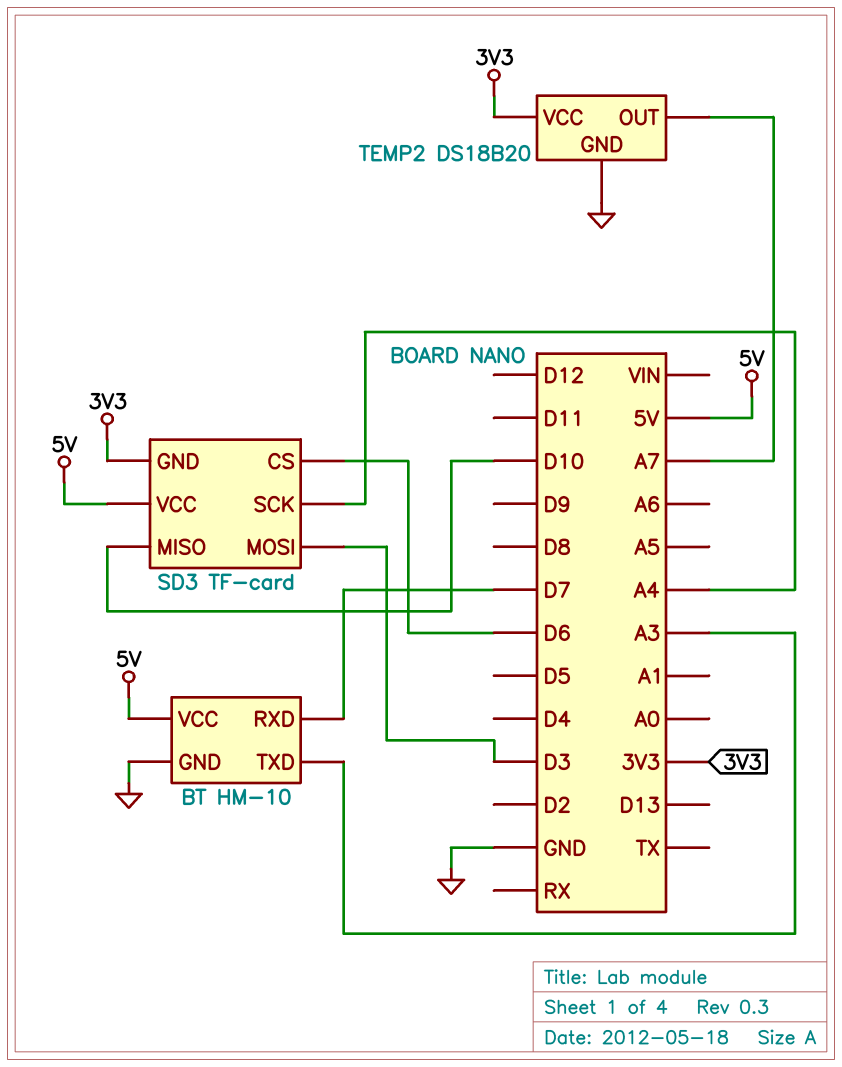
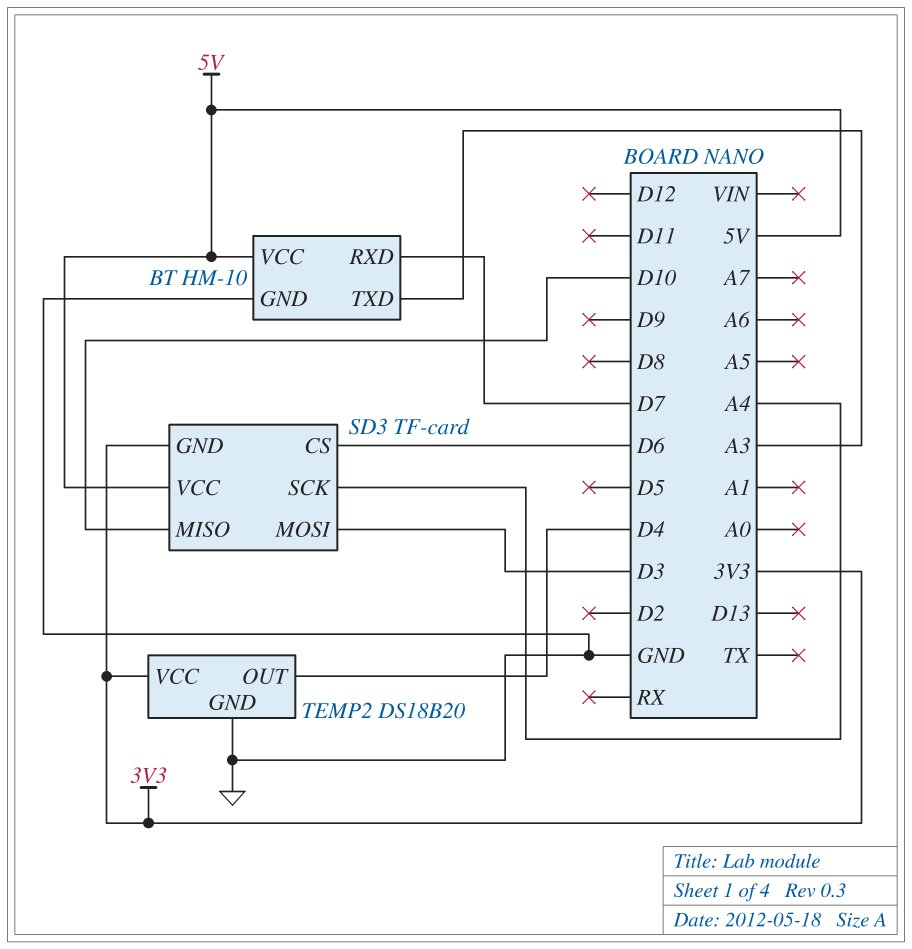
TEMP2 pin OUT: A7 -> D4

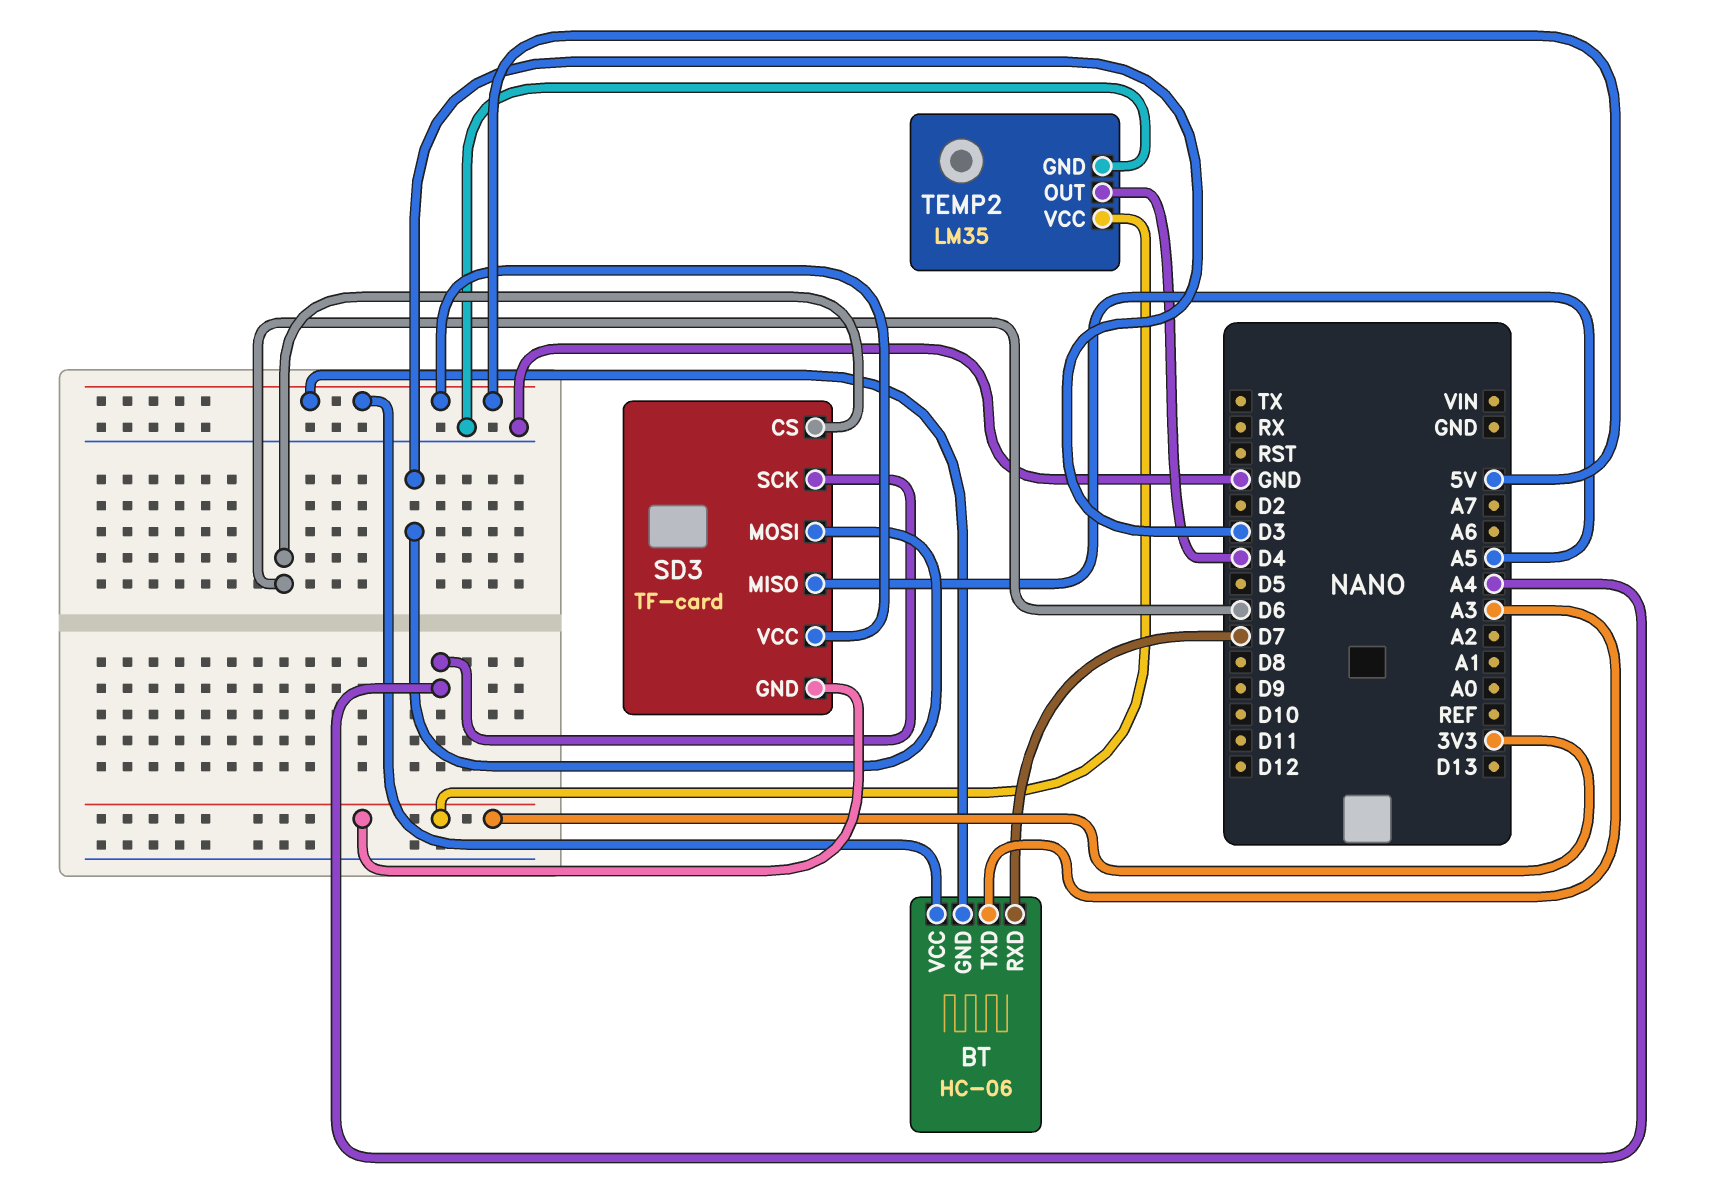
BT: HM-10 -> HC-06
BT pin GND: GND -> 5V
SD3 pin MISO: D10 -> A5
TEMP2: DS18B20 -> LM35

